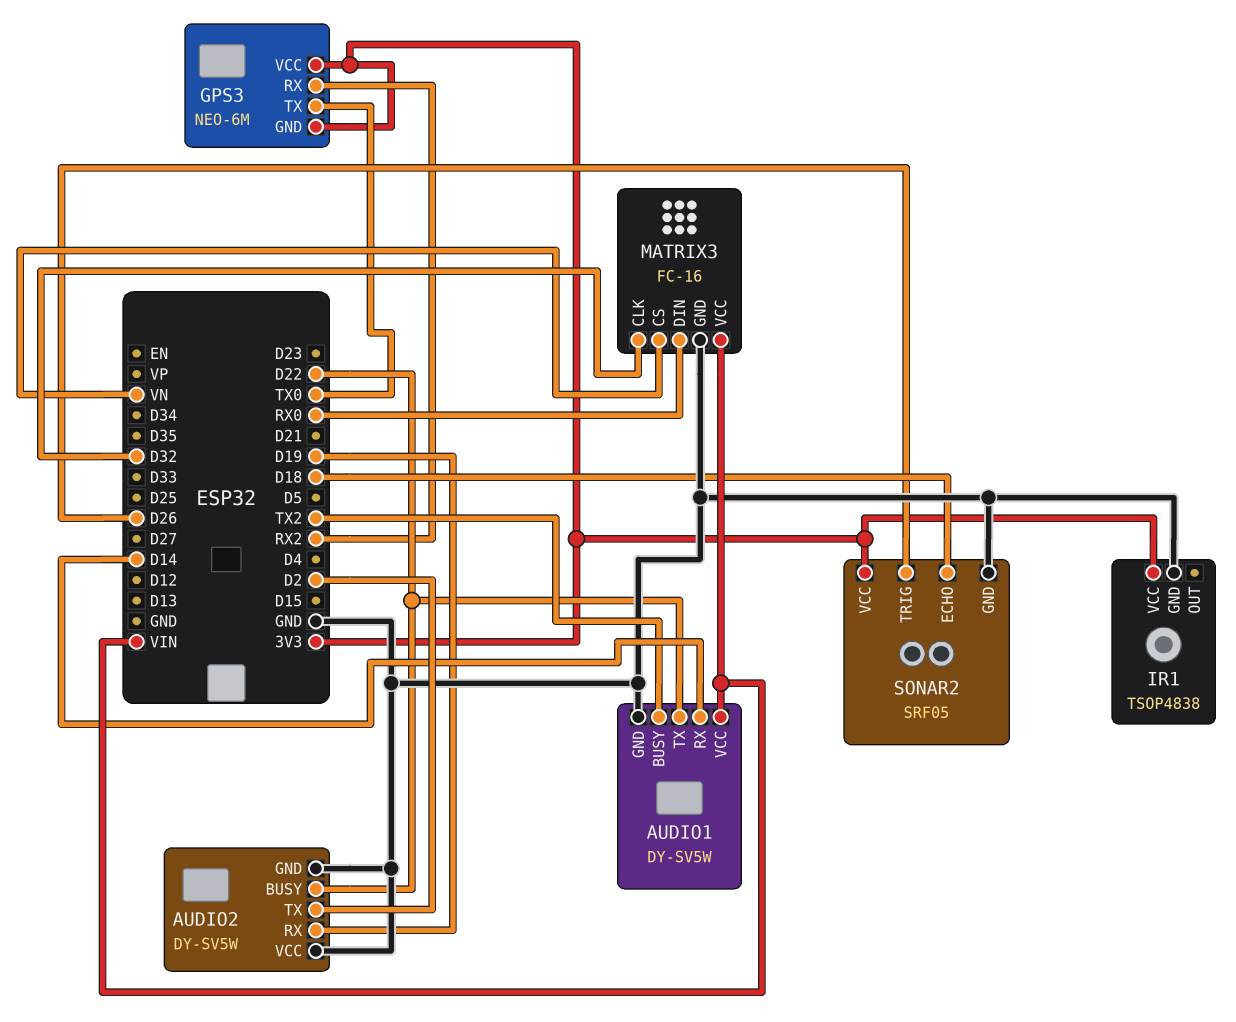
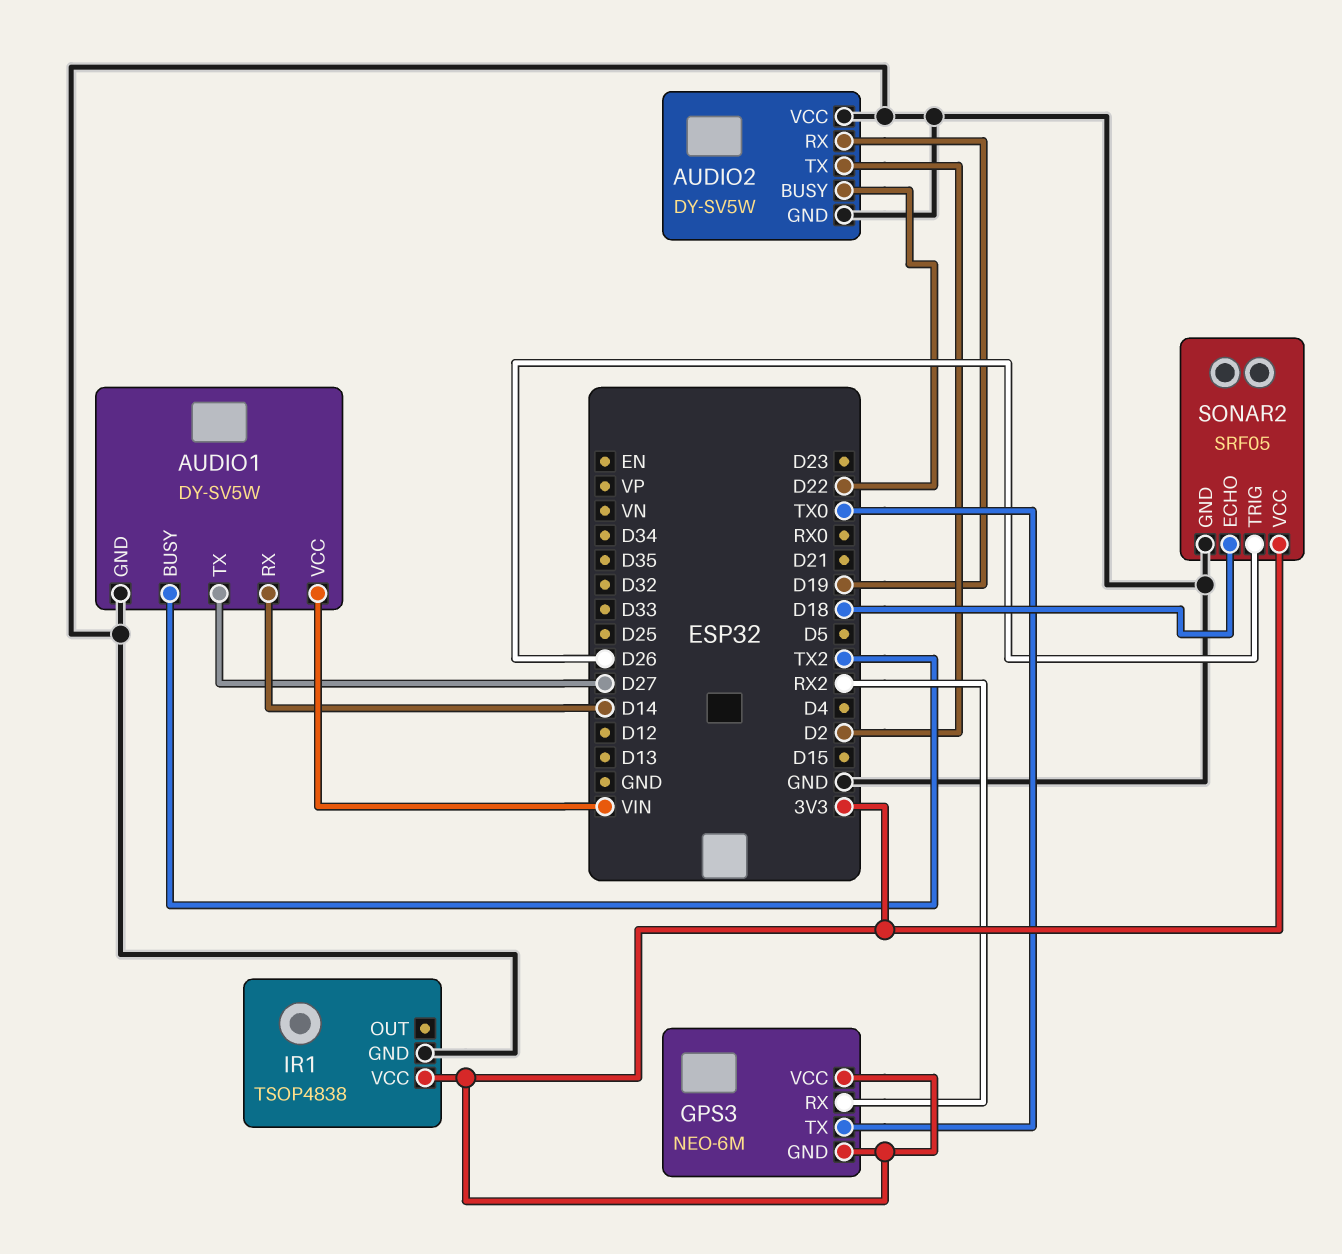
AUDIO1 pin TX: D22 -> D27
MATRIX3: FC-16 -> none
MATRIX3 pin CLK: D32 -> none
MATRIX3 pin CS: VN -> none
MATRIX3 pin DIN: RX0 -> none
MATRIX3 pin GND: GND -> none
MATRIX3 pin VCC: VIN -> none

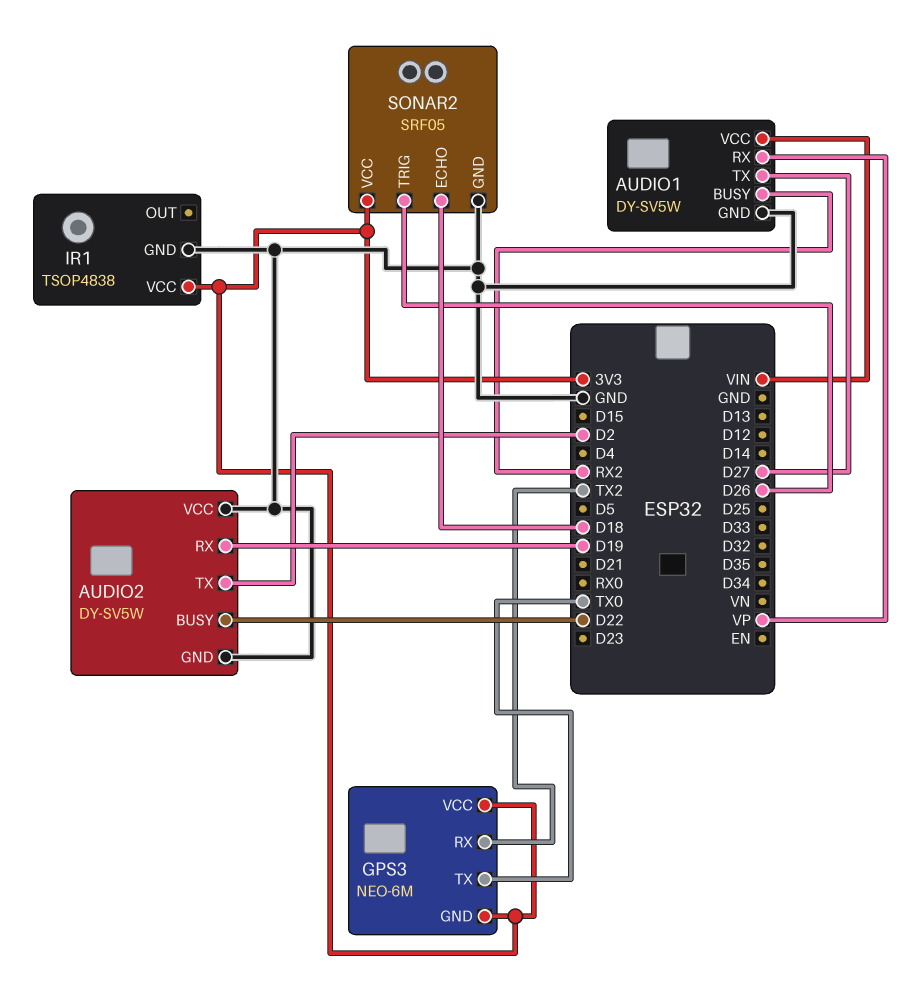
AUDIO1 pin BUSY: TX2 -> RX2
AUDIO1 pin RX: D14 -> VP
GPS3 pin RX: RX2 -> TX2

